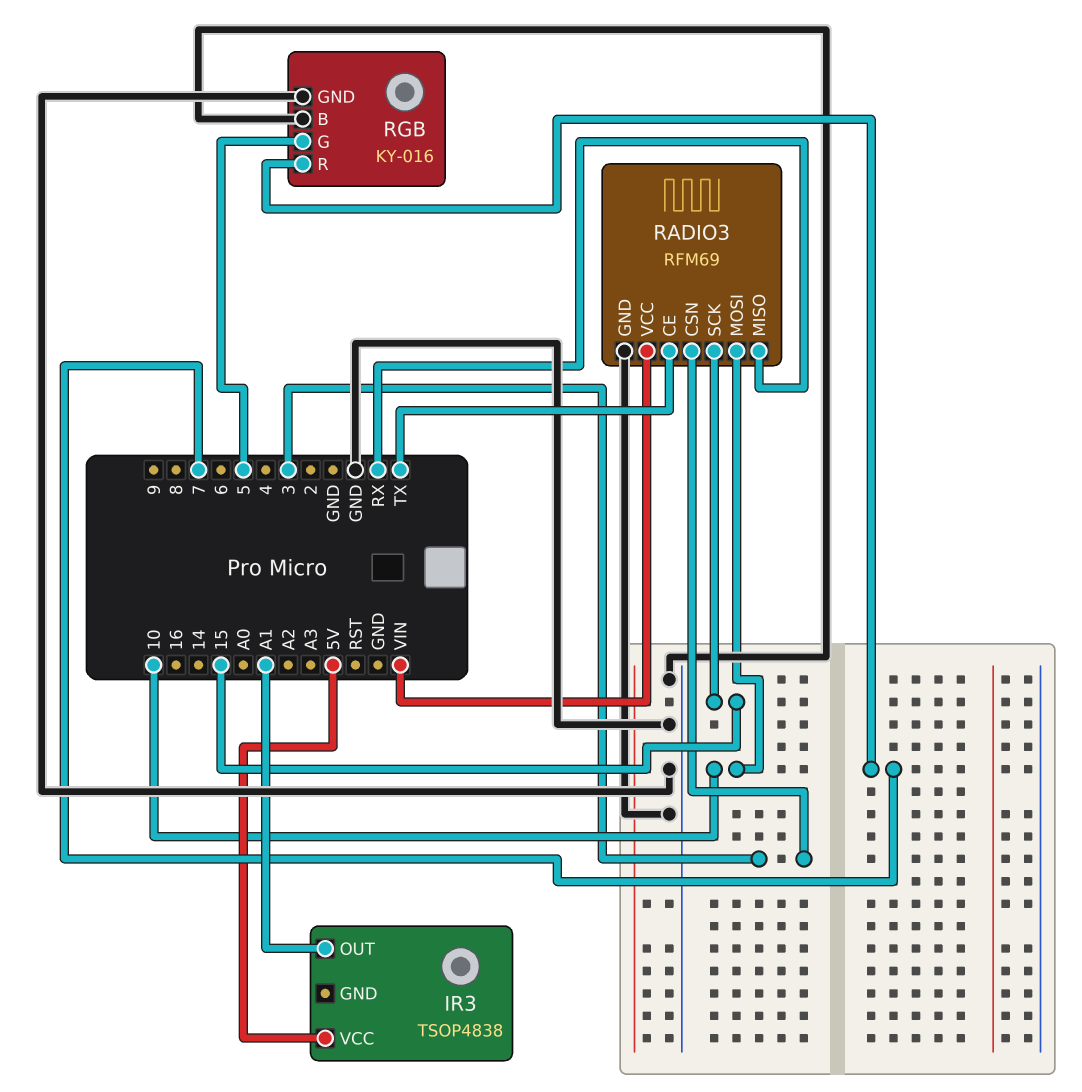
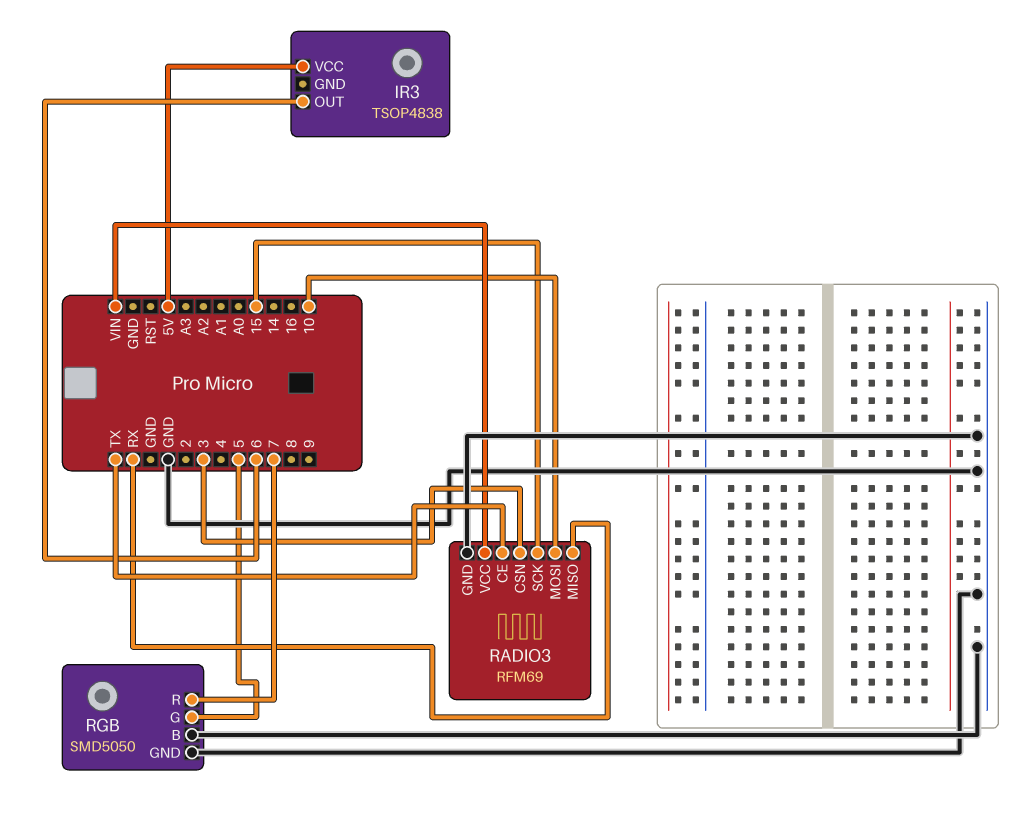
IR3 pin OUT: A1 -> 6
RGB: KY-016 -> SMD5050

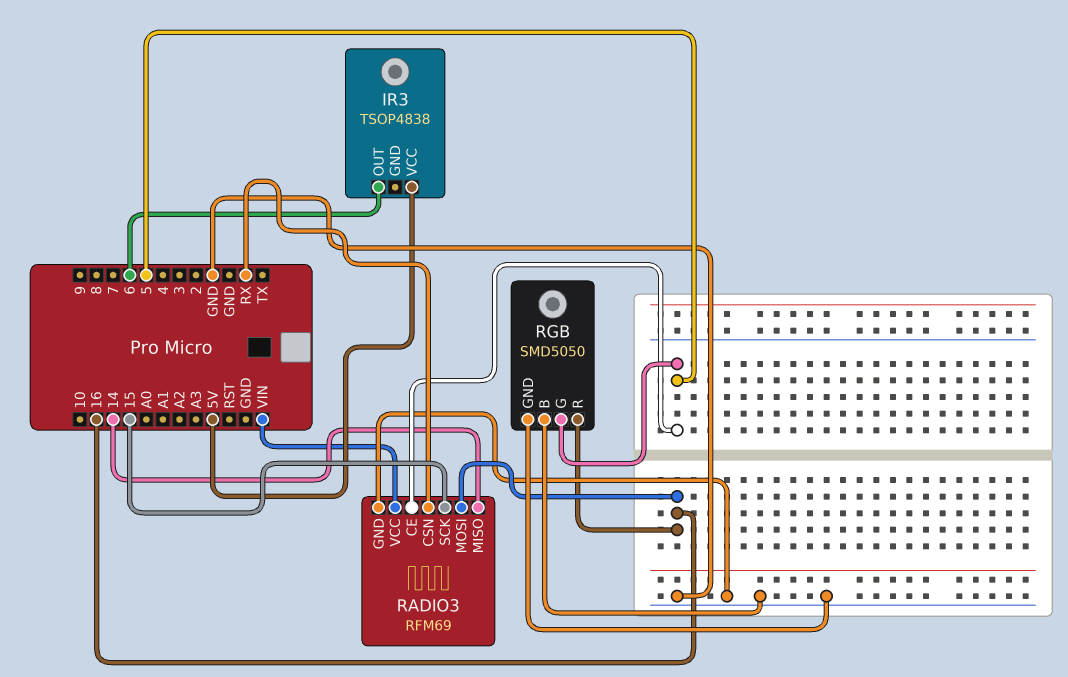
RADIO3 pin CE: TX -> 5
RADIO3 pin CSN: 3 -> RX
RADIO3 pin MISO: RX -> 14
RADIO3 pin MOSI: 10 -> 16
RGB pin R: 7 -> 16

